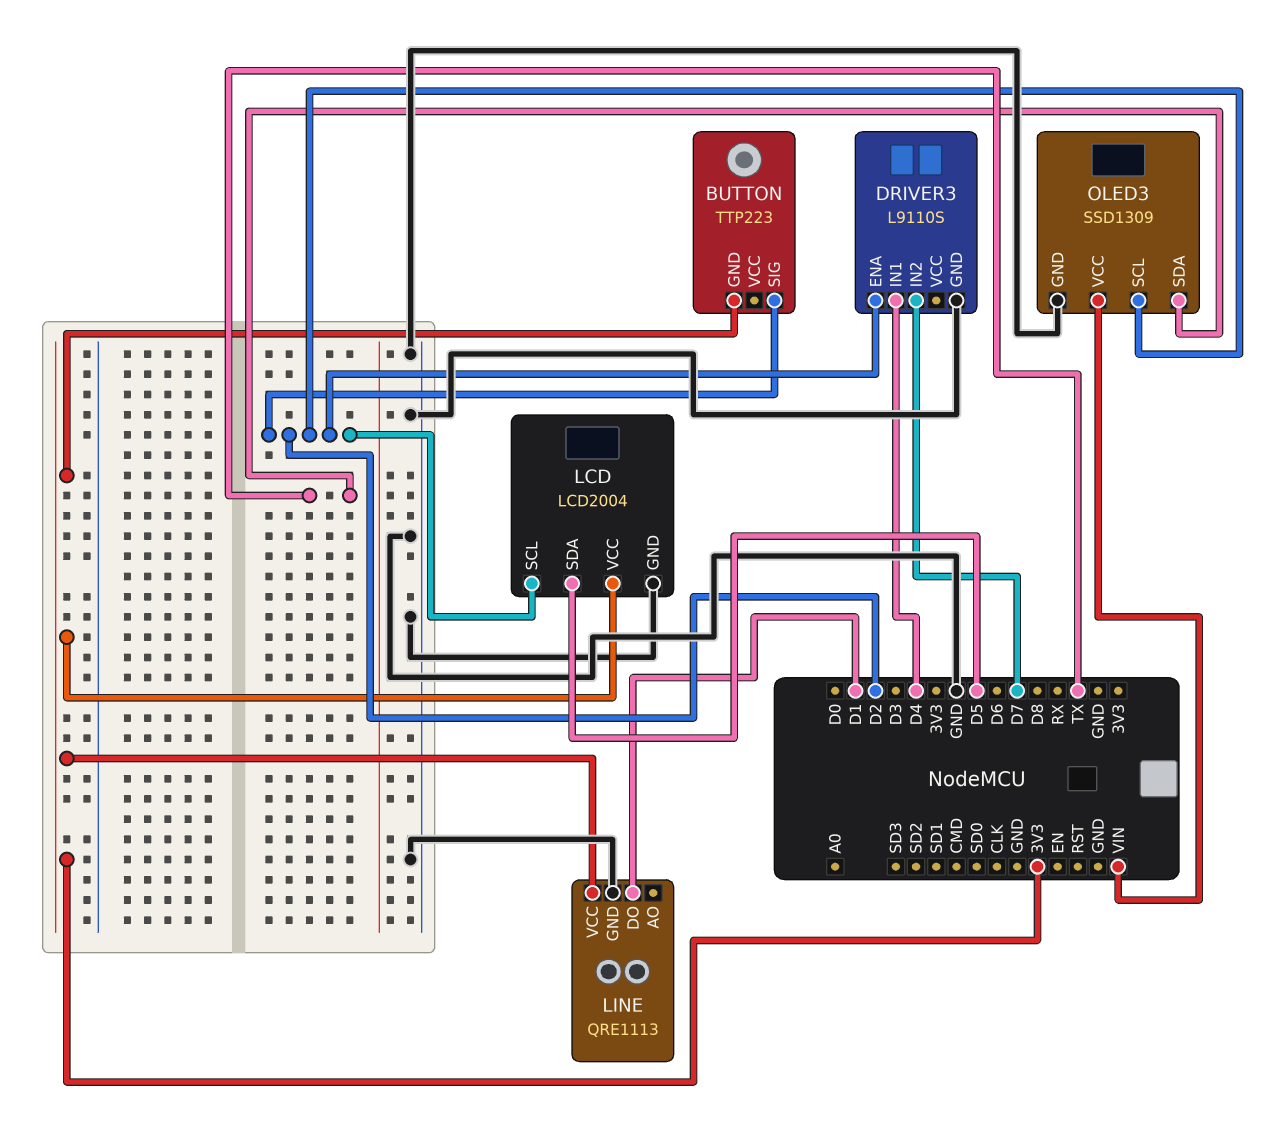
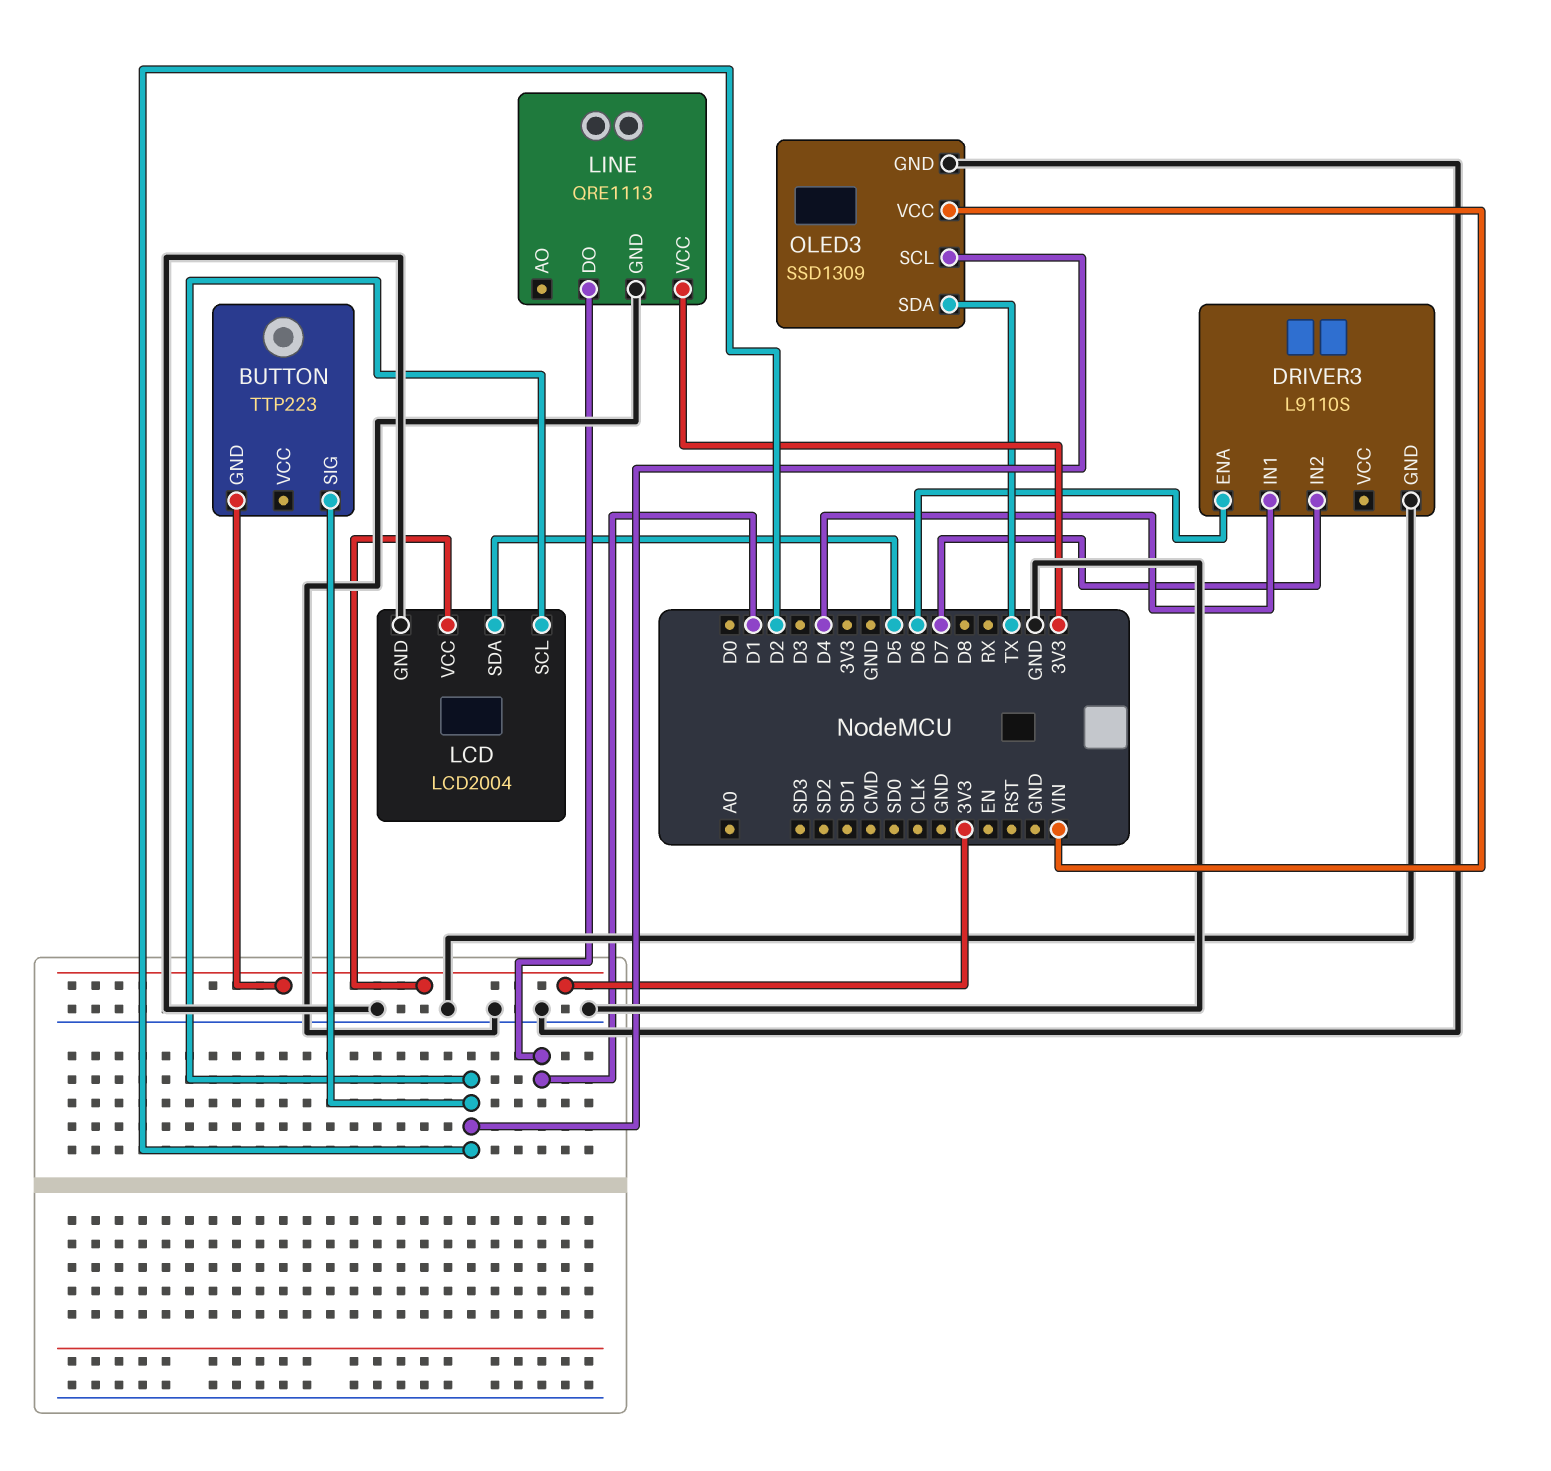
DRIVER3 pin ENA: D2 -> D6

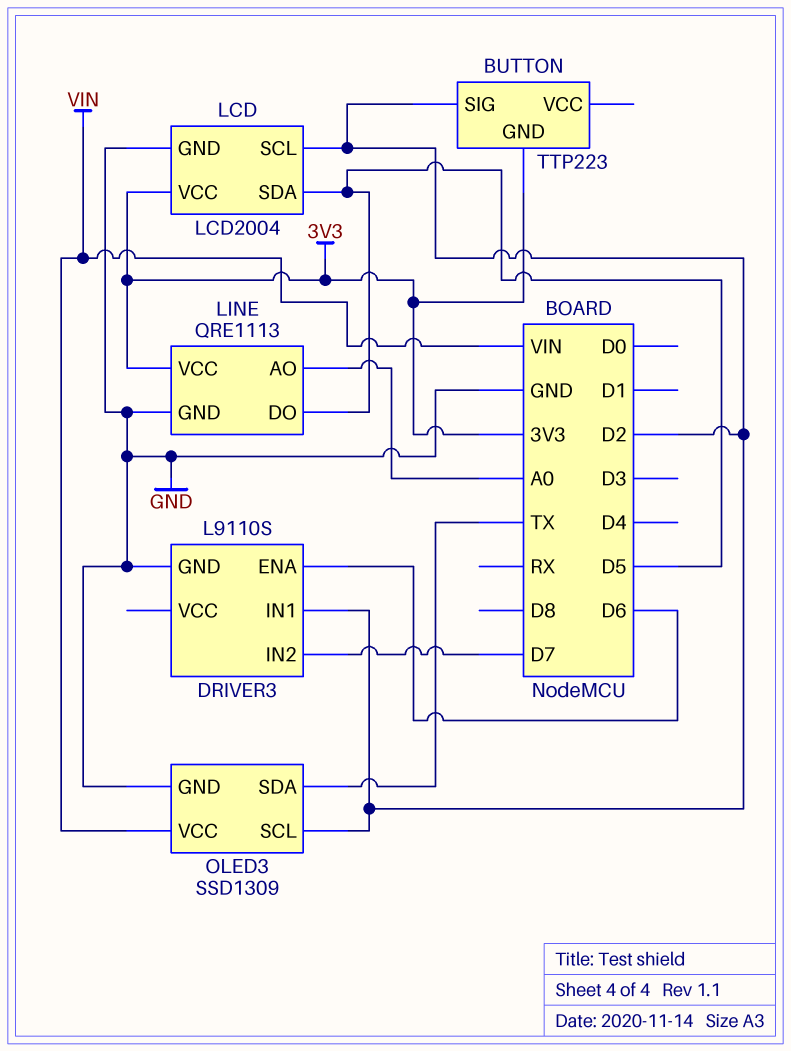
DRIVER3 pin IN1: D4 -> D2
LINE pin AO: none -> A0
LINE pin DO: D1 -> D5

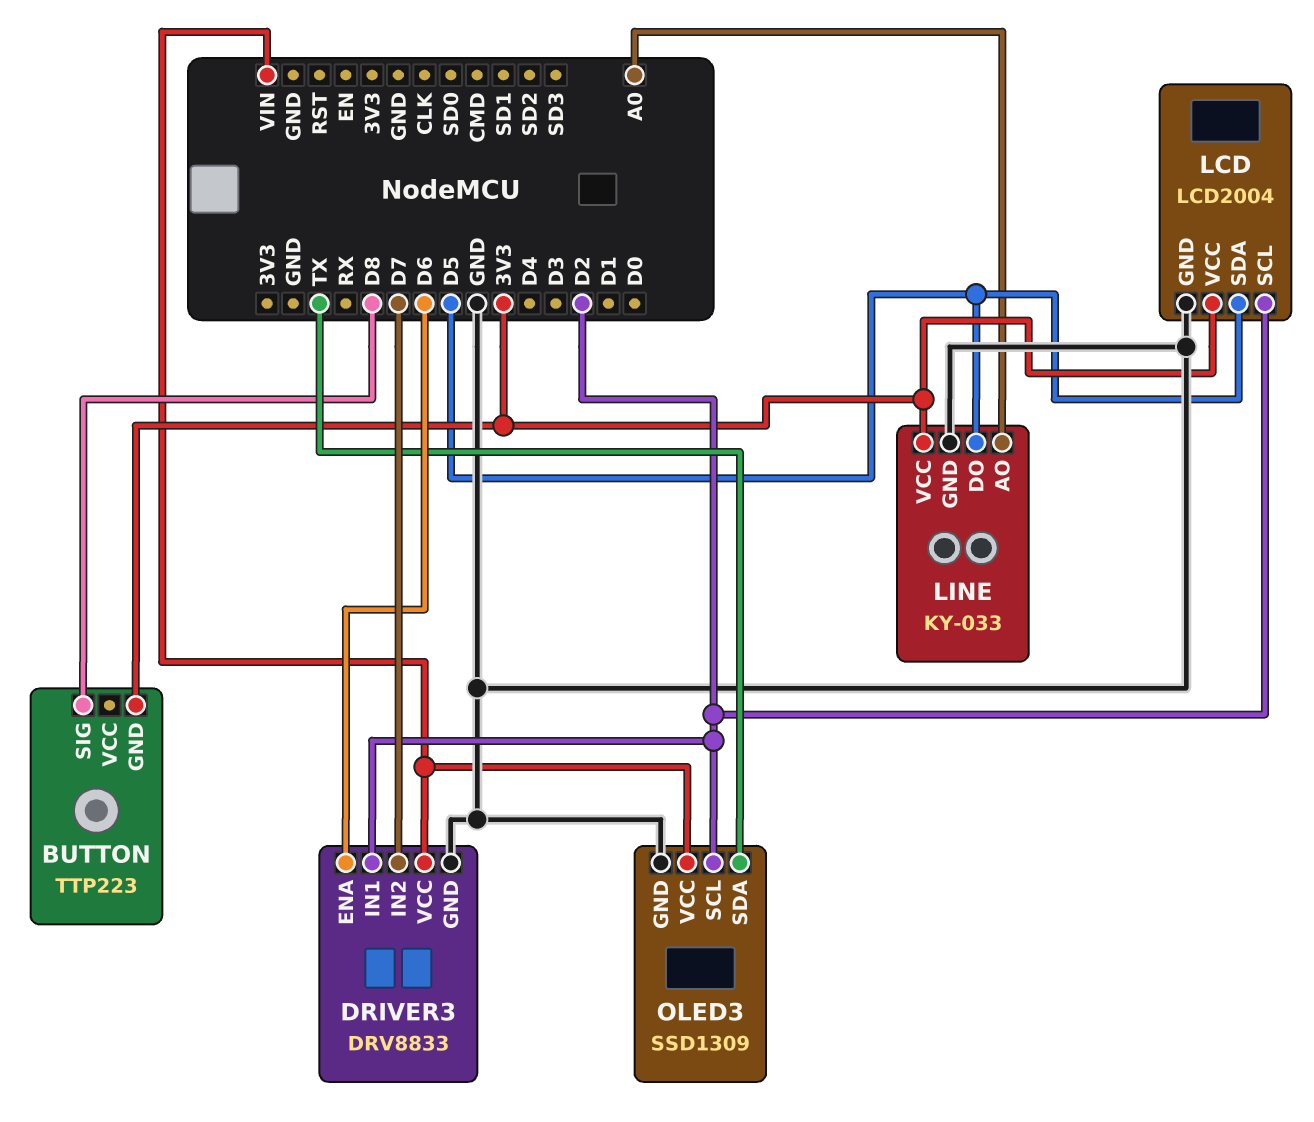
BUTTON pin SIG: D2 -> D8
DRIVER3: L9110S -> DRV8833
DRIVER3 pin VCC: none -> VIN
LINE: QRE1113 -> KY-033

